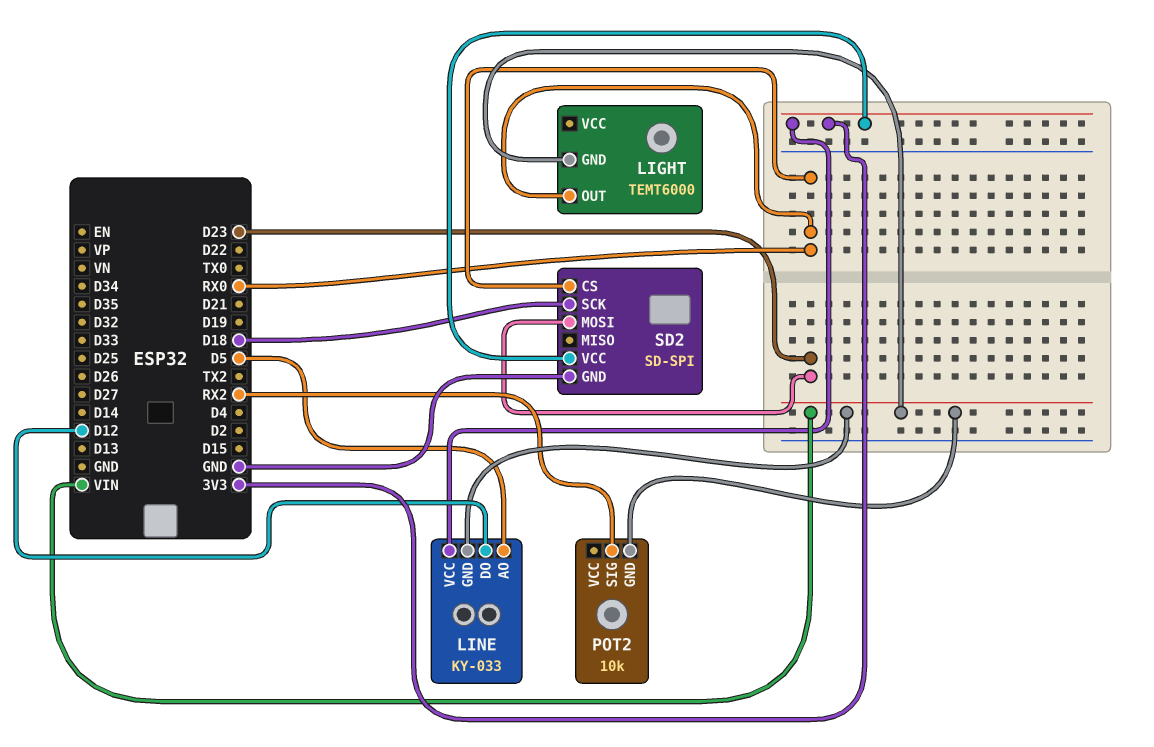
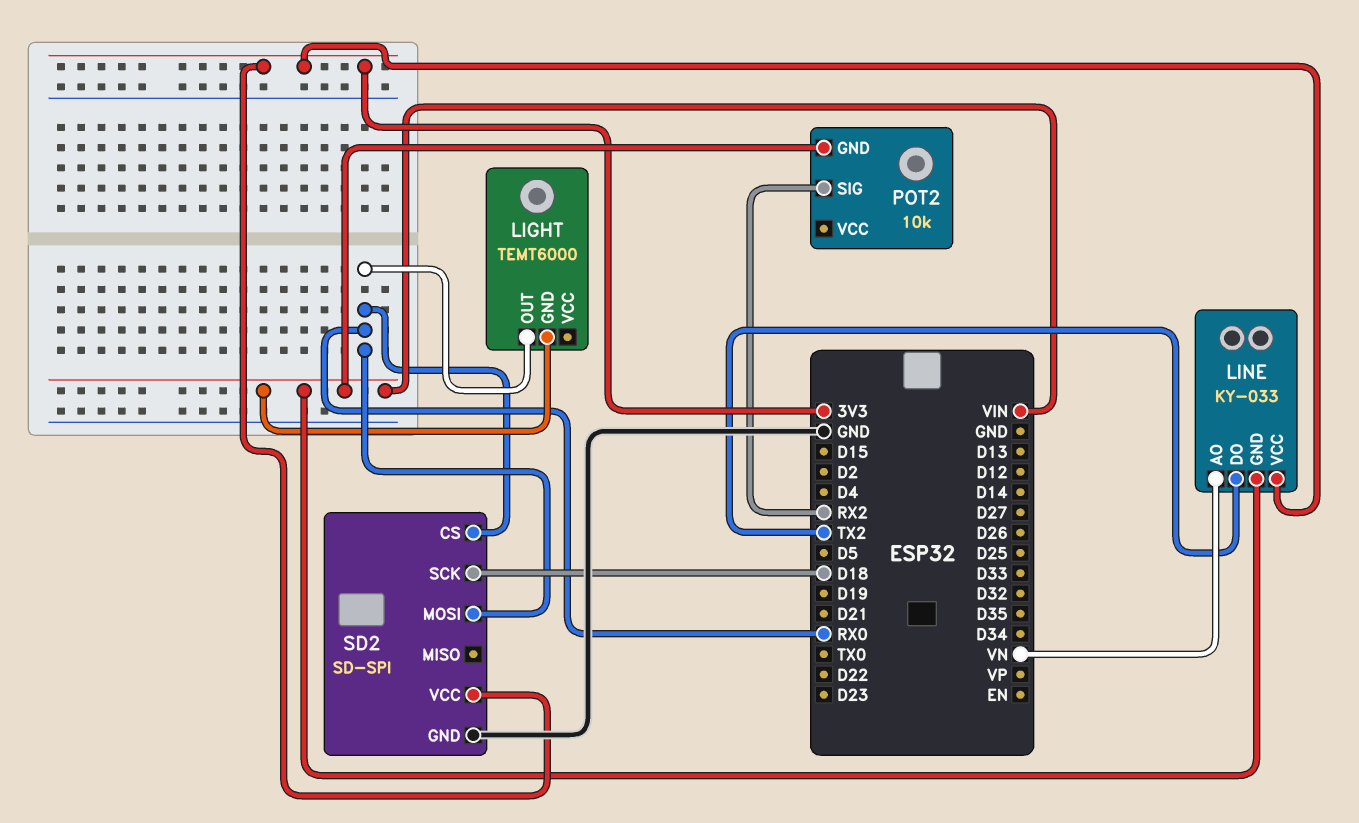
LINE pin AO: D5 -> VN
LINE pin DO: D12 -> TX2
SD2 pin MOSI: D23 -> RX0

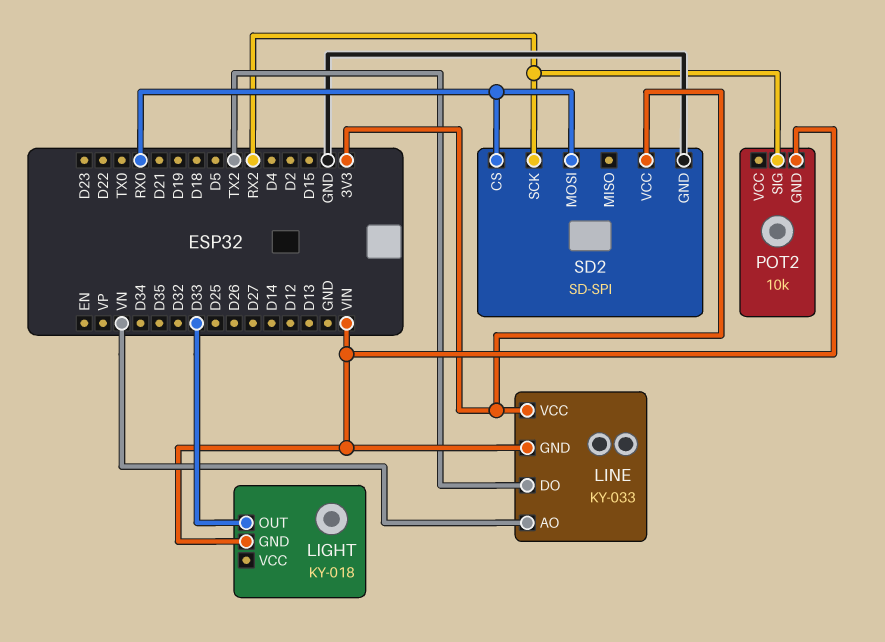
LIGHT: TEMT6000 -> KY-018
LIGHT pin OUT: RX0 -> D33
SD2 pin SCK: D18 -> RX2

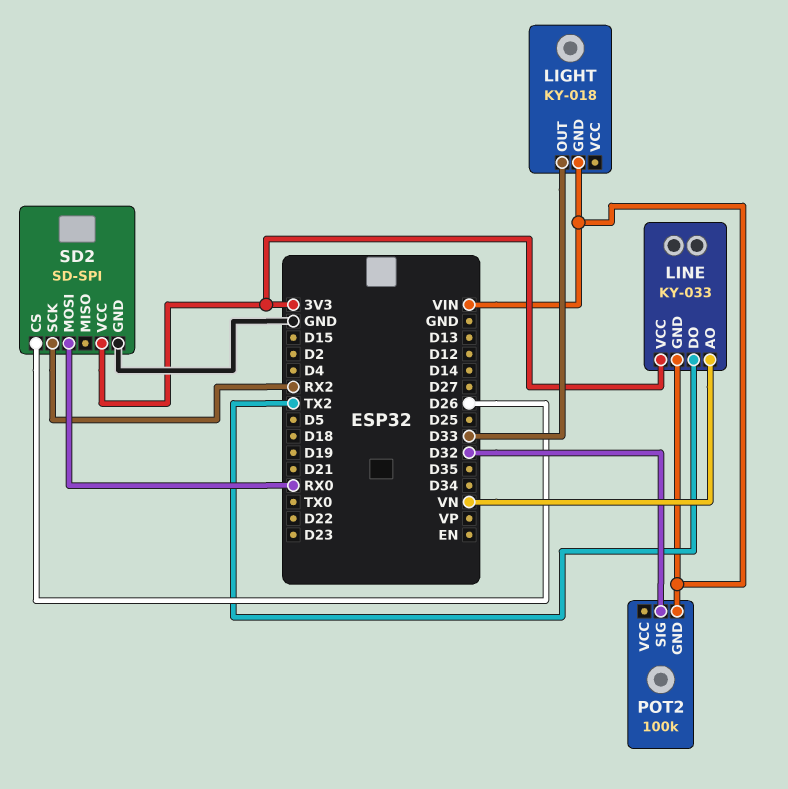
POT2: 10k -> 100k
POT2 pin SIG: RX2 -> D32
SD2 pin CS: RX0 -> D26

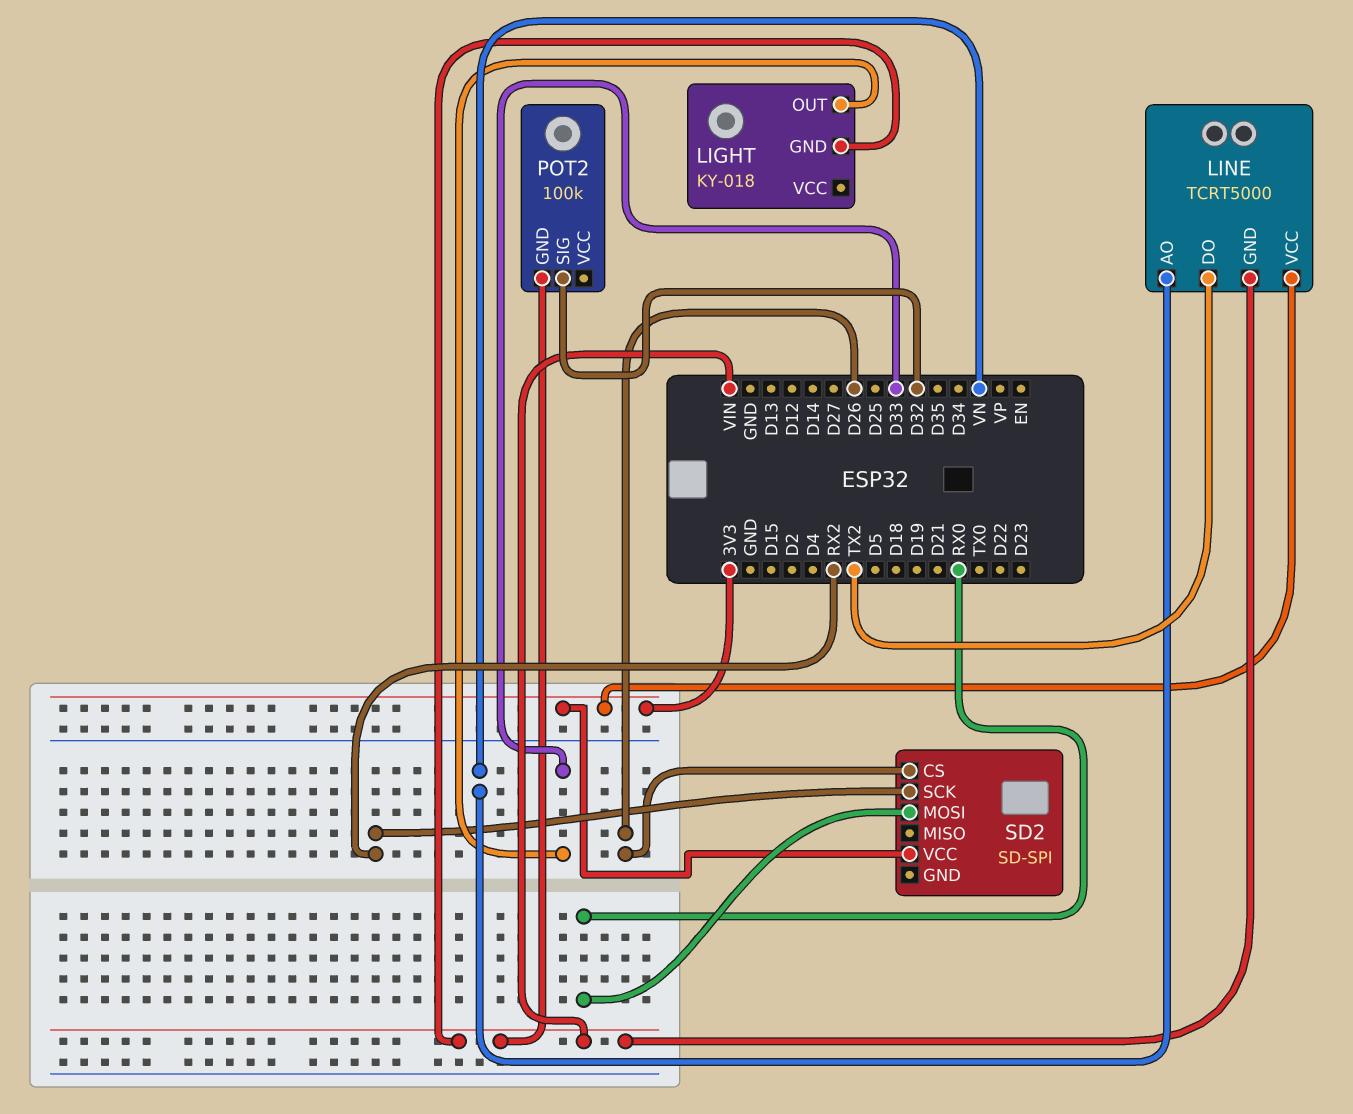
LINE: KY-033 -> TCRT5000
SD2 pin GND: GND -> none

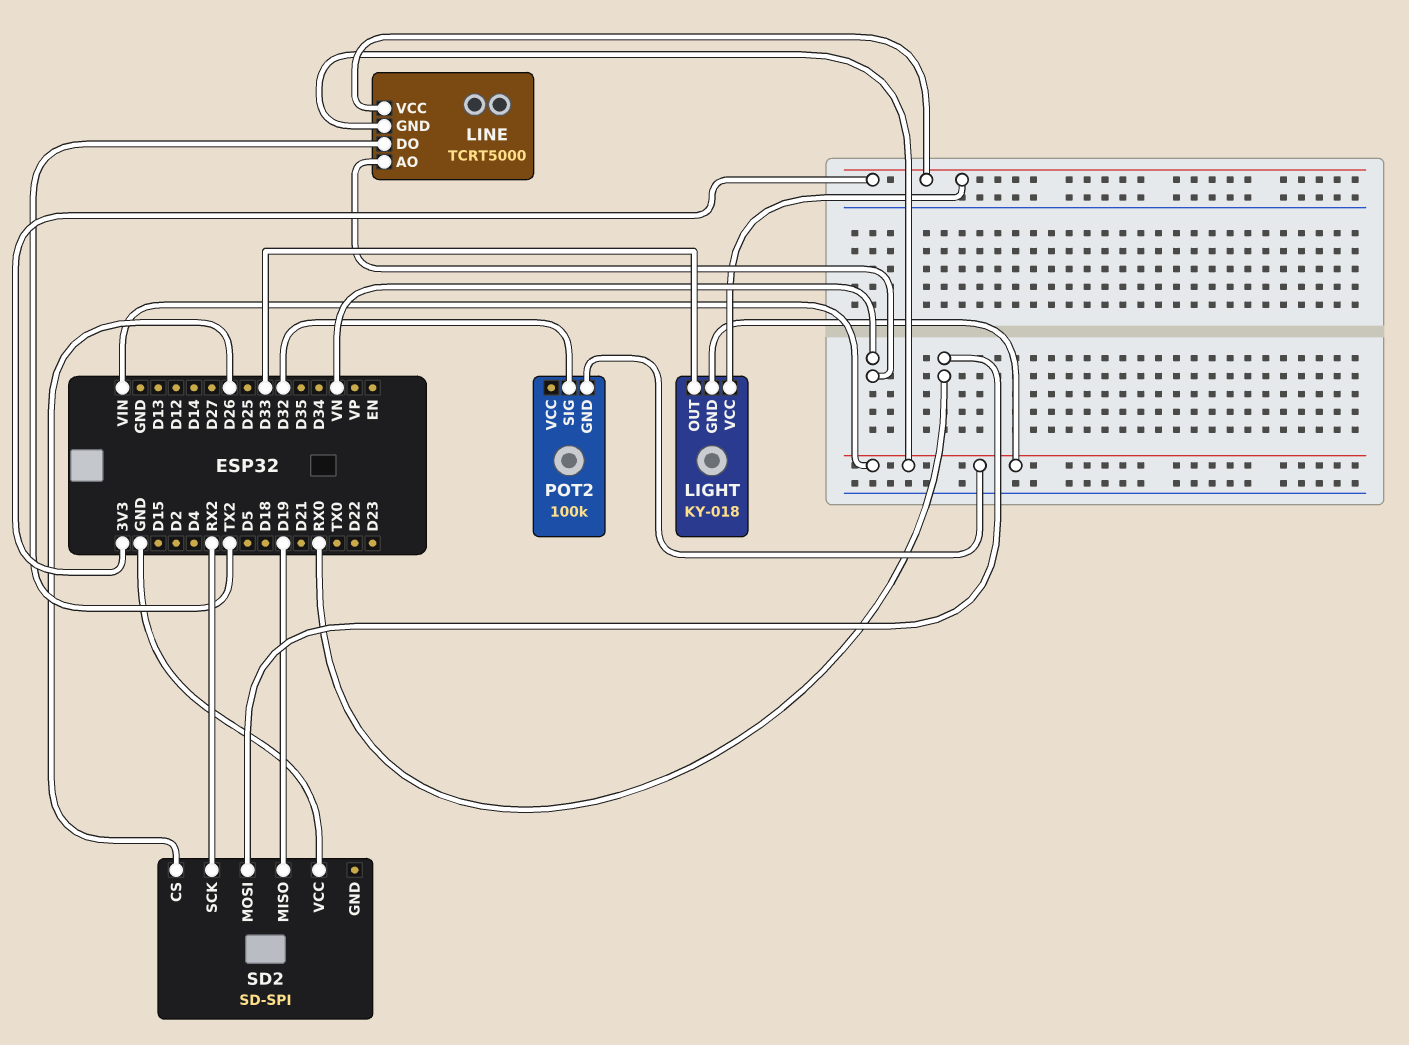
LIGHT pin VCC: none -> 3V3
SD2 pin MISO: none -> D19
SD2 pin VCC: 3V3 -> GND

